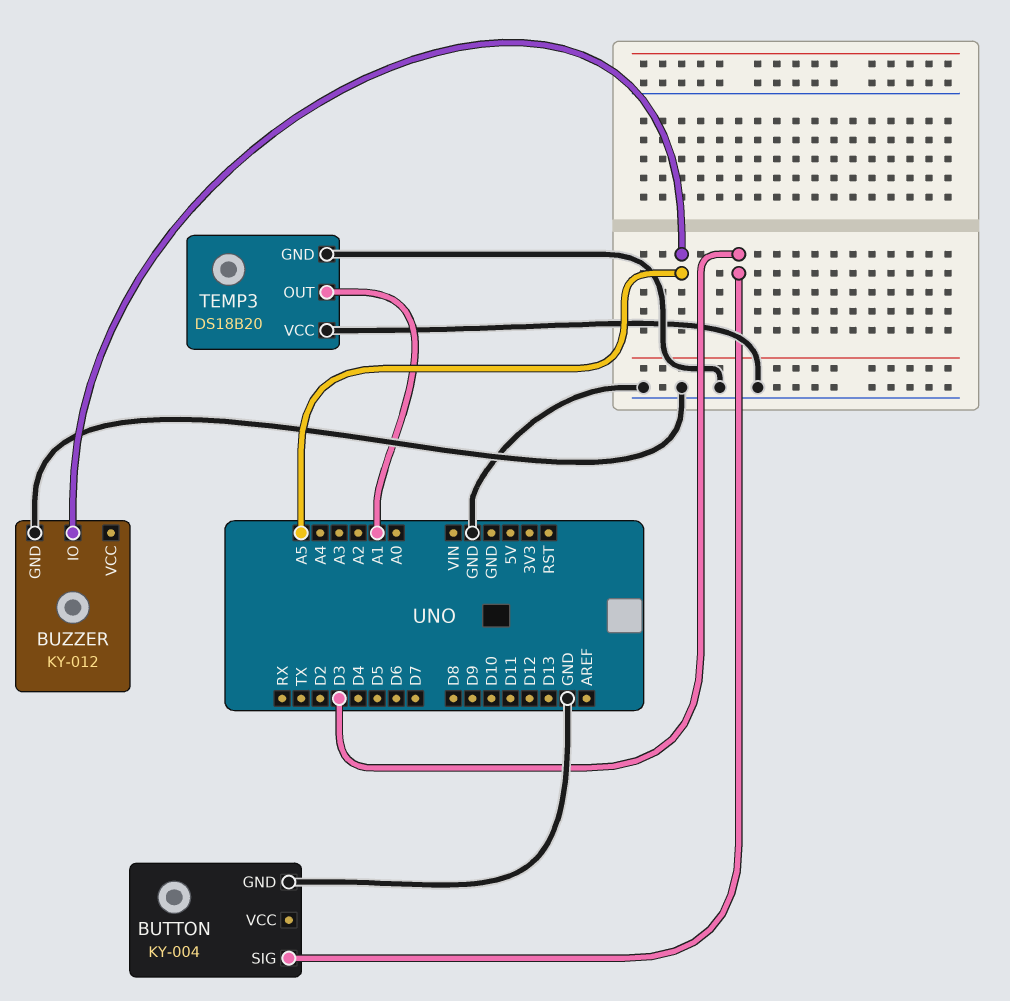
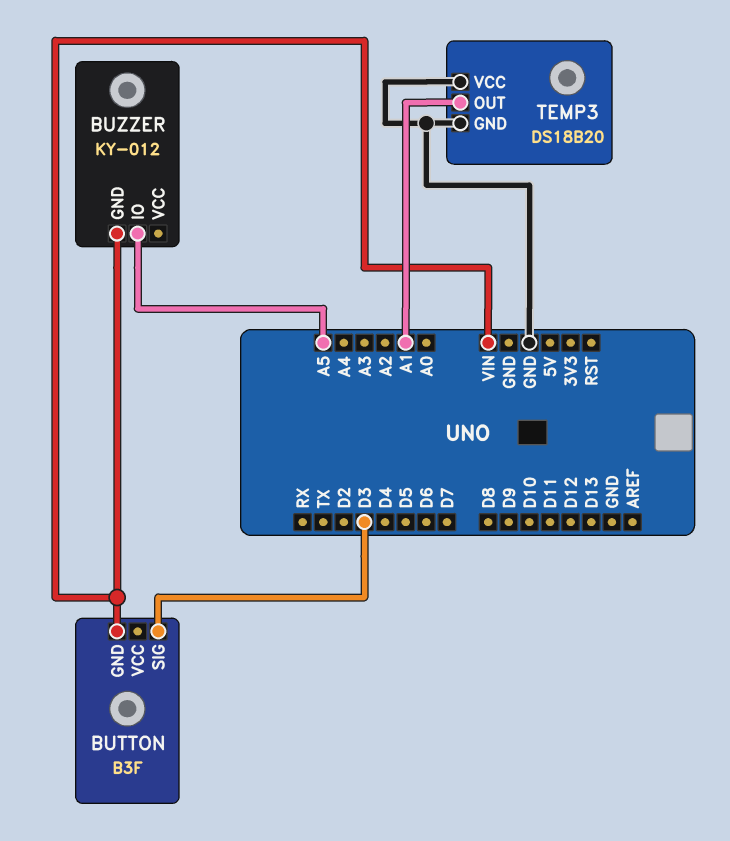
BUTTON: KY-004 -> B3F
BUTTON pin GND: GND -> VIN
BUZZER pin GND: GND -> VIN

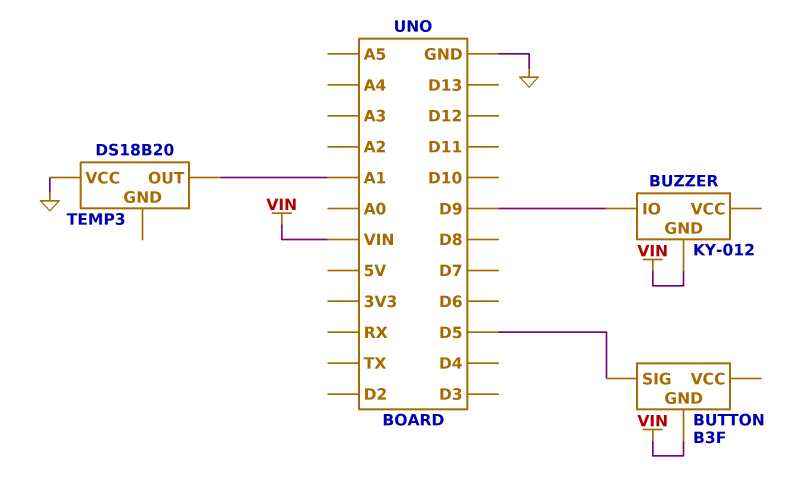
BUTTON pin SIG: D3 -> D5
BUZZER pin IO: A5 -> D9
TEMP3 pin GND: GND -> none

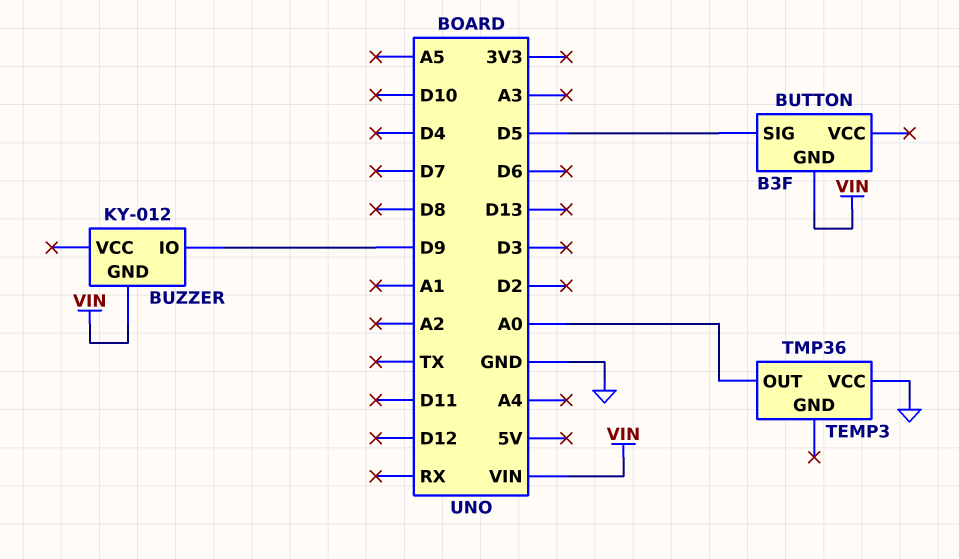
TEMP3: DS18B20 -> TMP36
TEMP3 pin OUT: A1 -> A0

